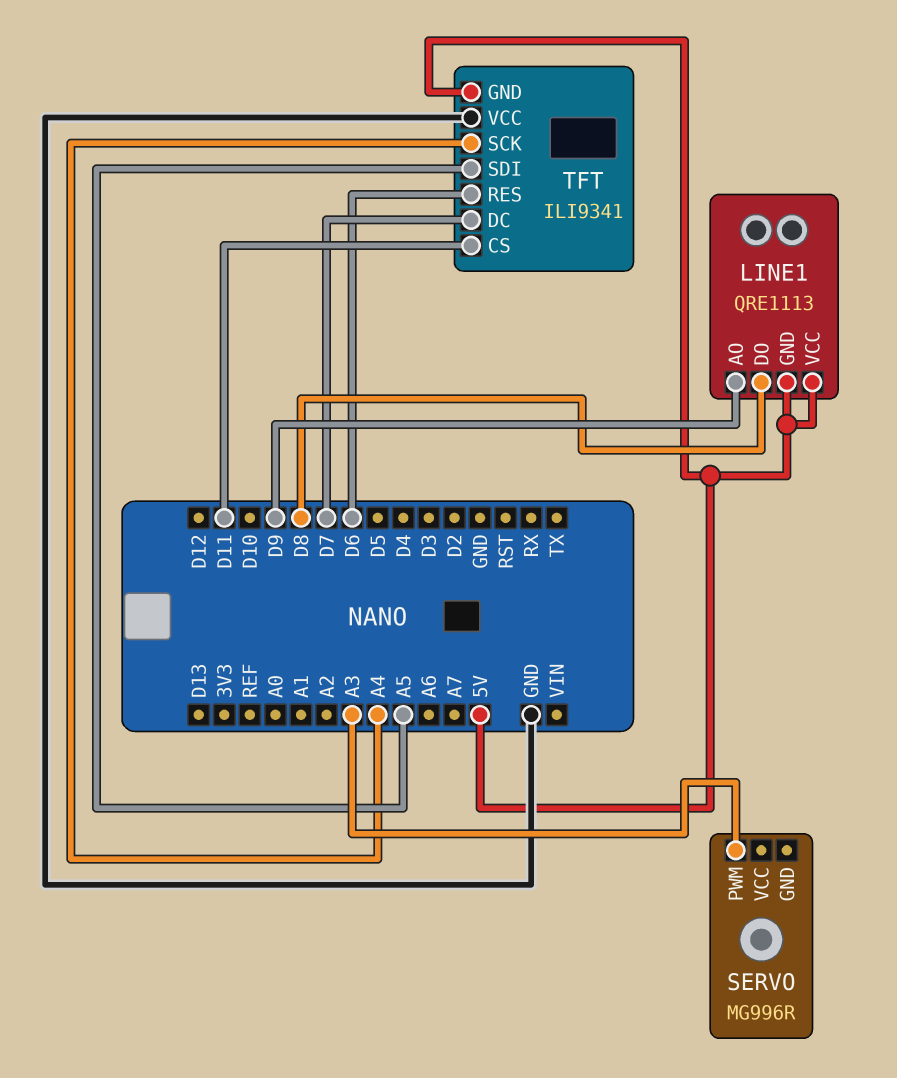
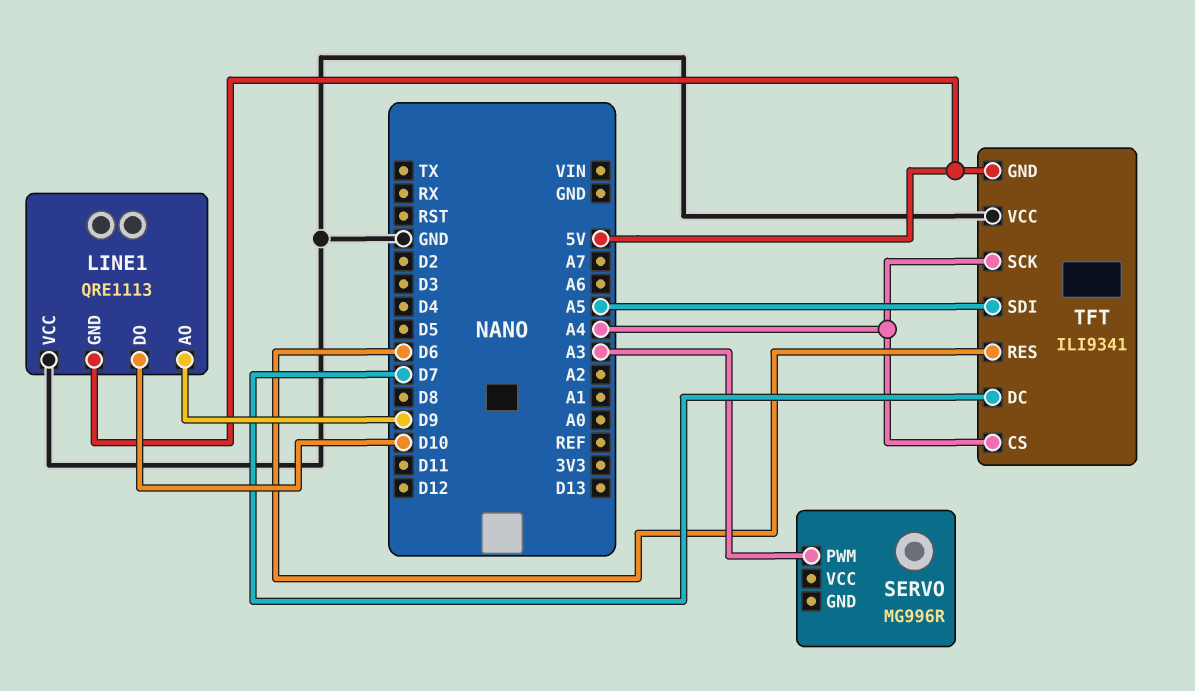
LINE1 pin DO: D8 -> D10
LINE1 pin VCC: 5V -> GND
TFT pin CS: D11 -> A4

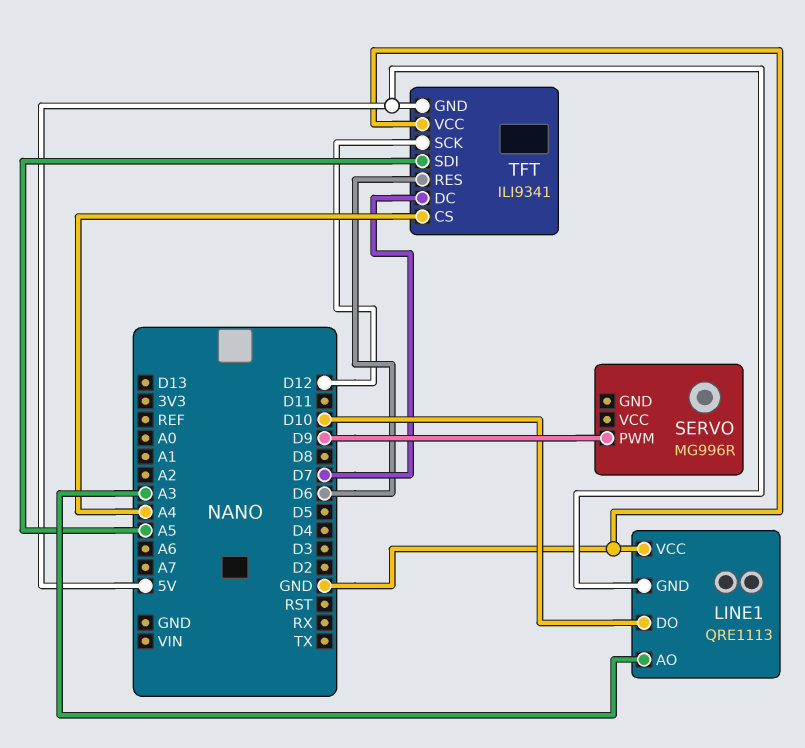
LINE1 pin AO: D9 -> A3
SERVO pin PWM: A3 -> D9
TFT pin SCK: A4 -> D12

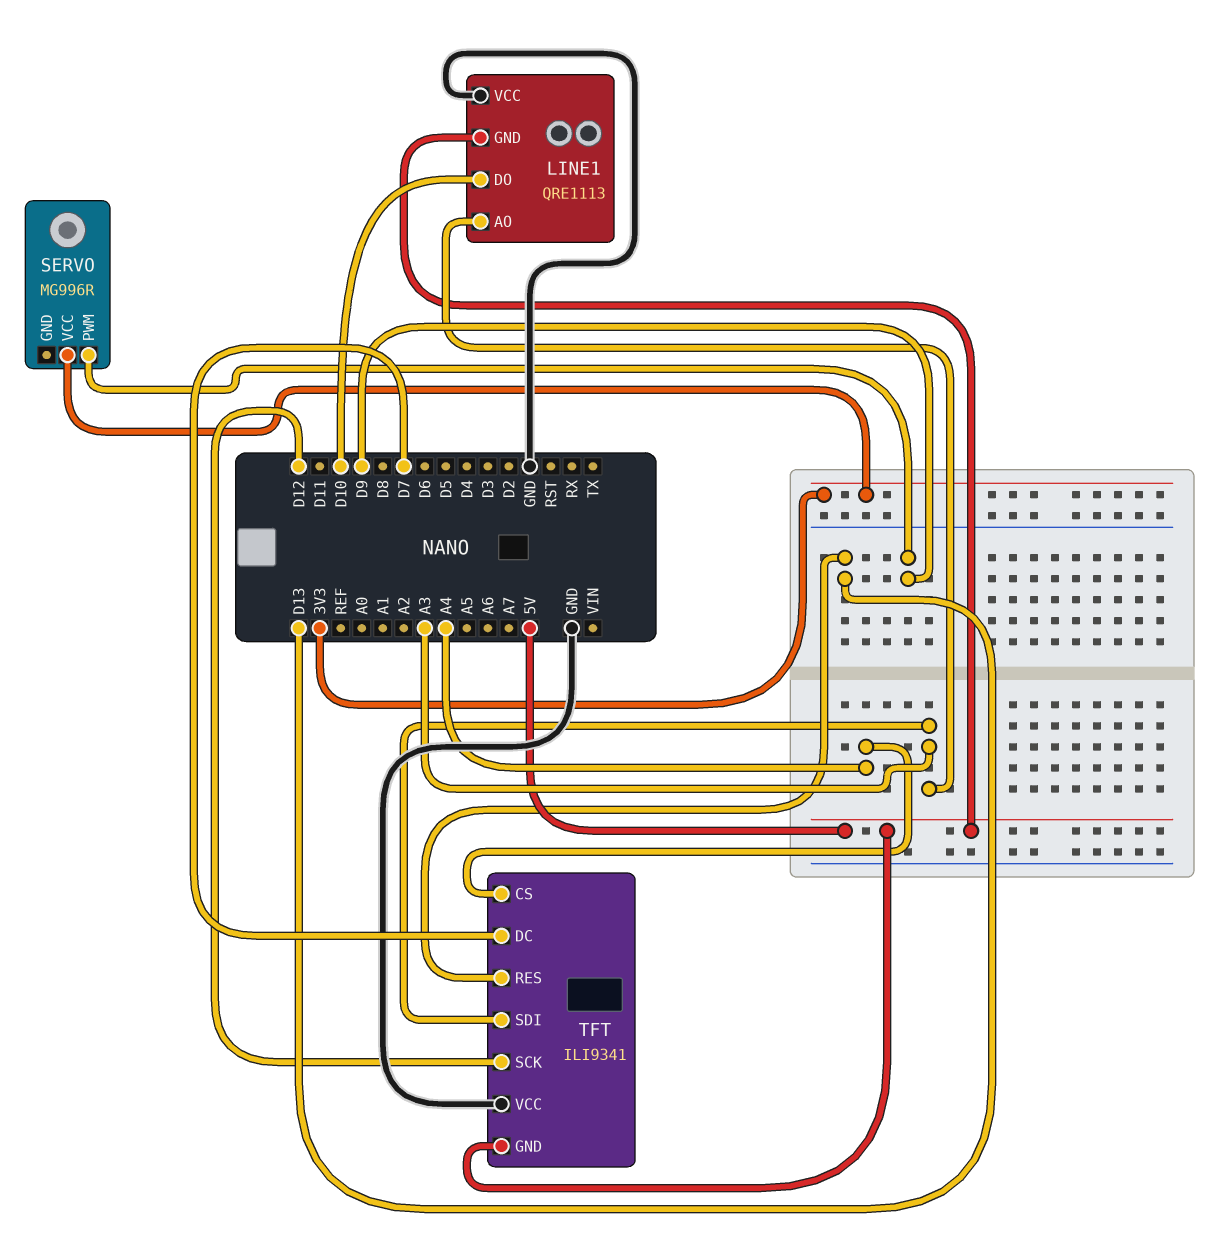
SERVO pin VCC: none -> 3V3
TFT pin RES: D6 -> D13
TFT pin SDI: A5 -> A3

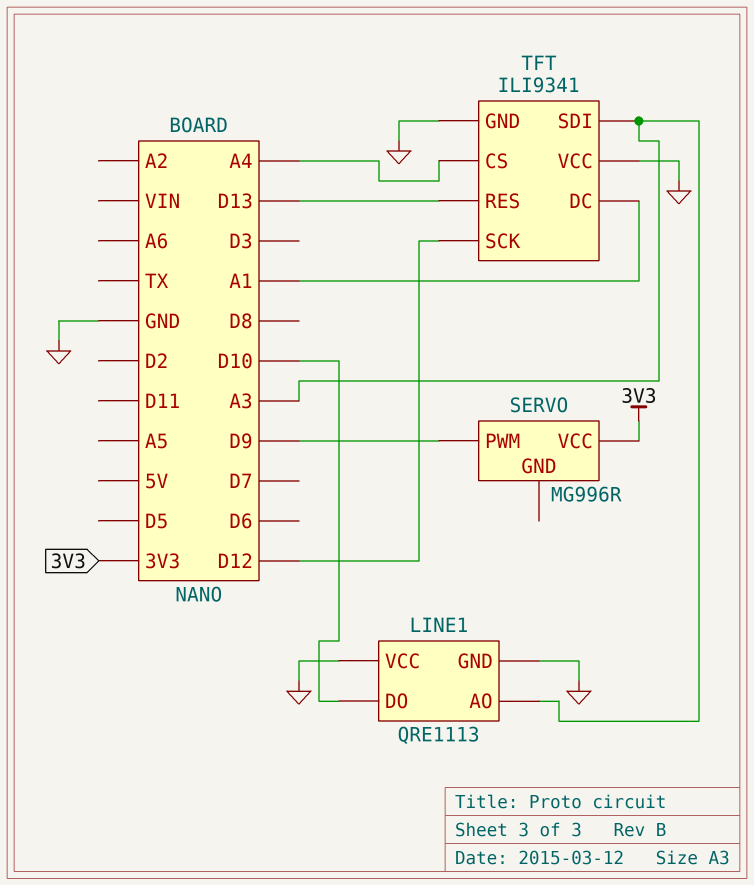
LINE1 pin GND: 5V -> GND
TFT pin DC: D7 -> A1
TFT pin GND: 5V -> GND

